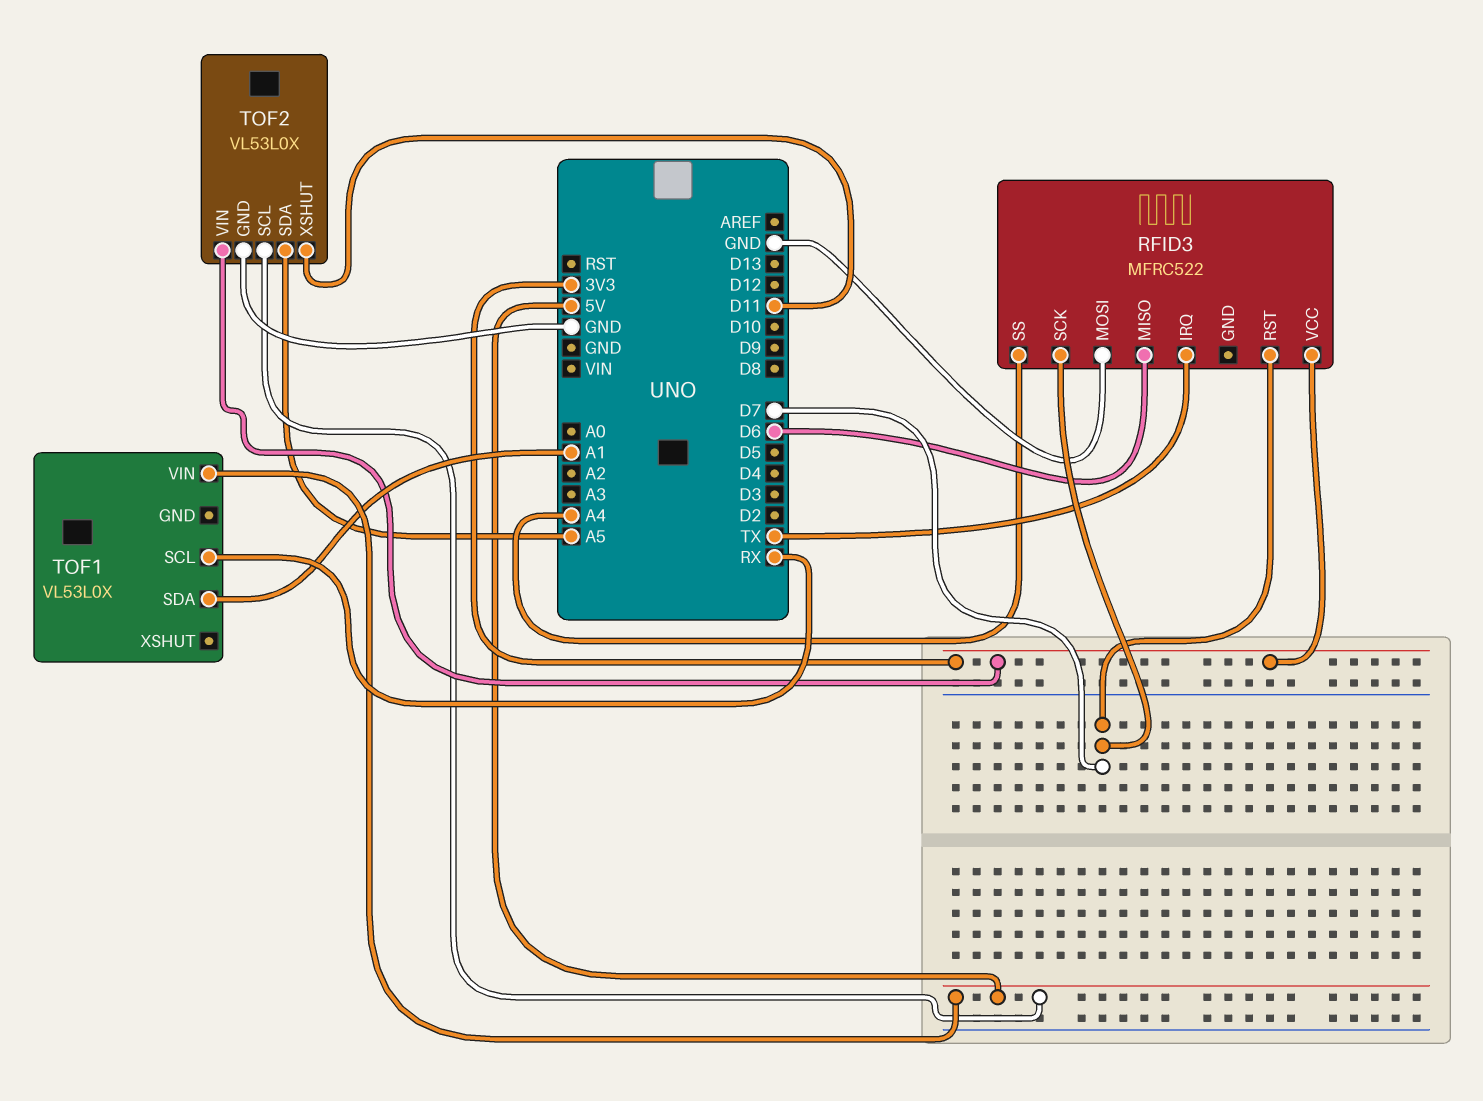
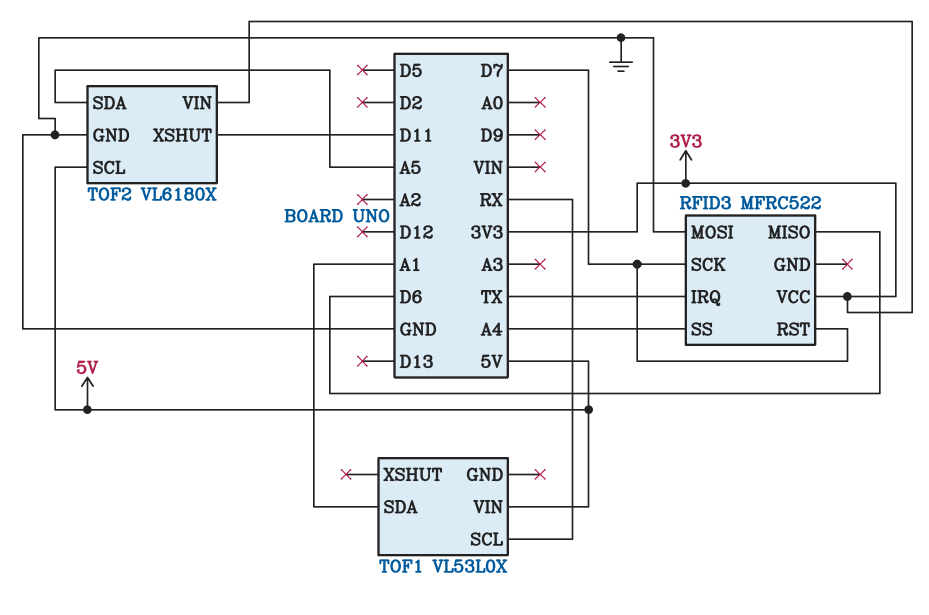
TOF2: VL53L0X -> VL6180X

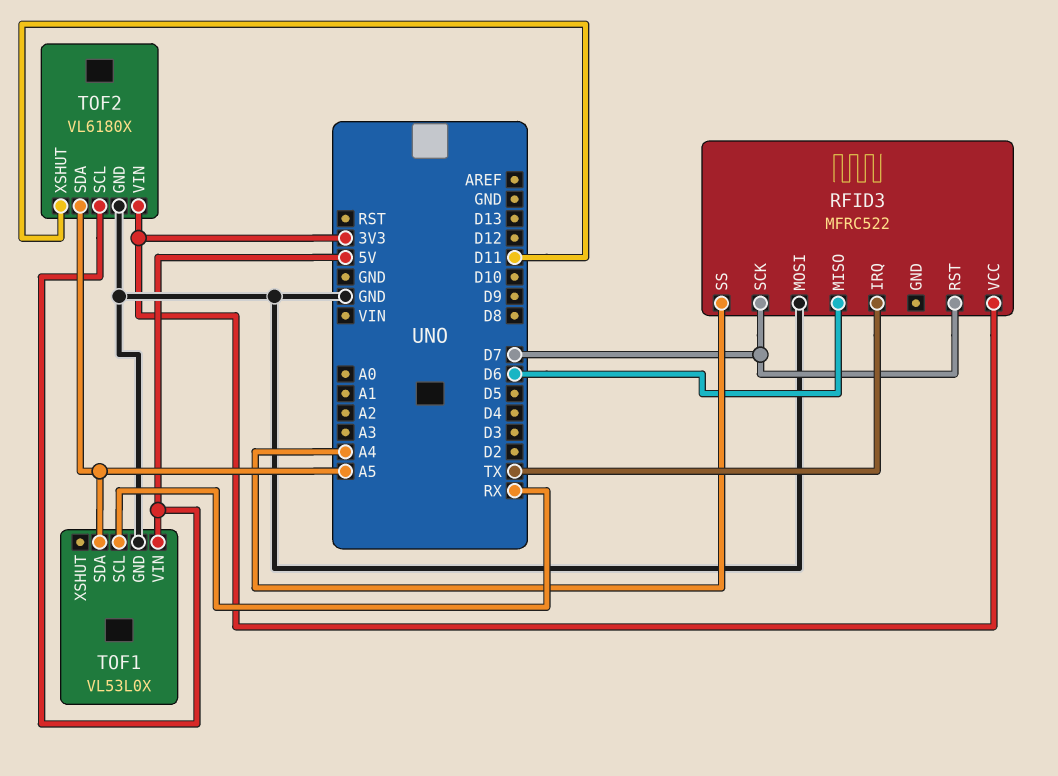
TOF1 pin GND: none -> GND
TOF1 pin SDA: A1 -> A5

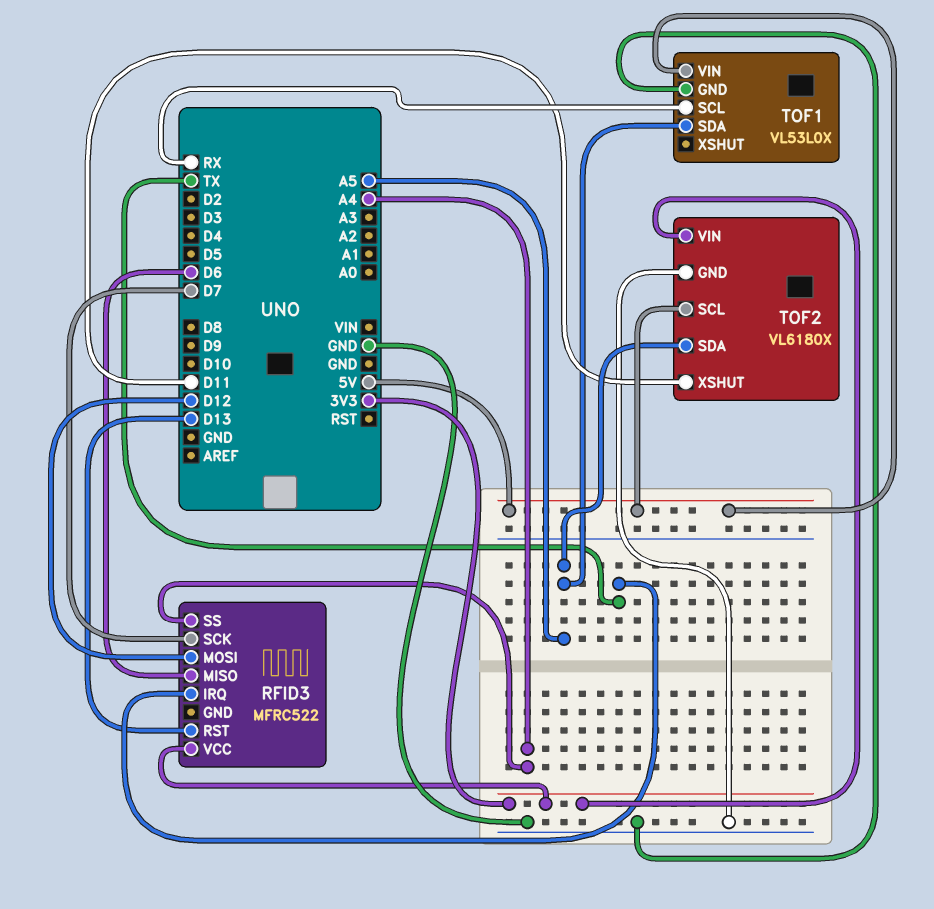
RFID3 pin MOSI: GND -> D12
RFID3 pin RST: D7 -> D13

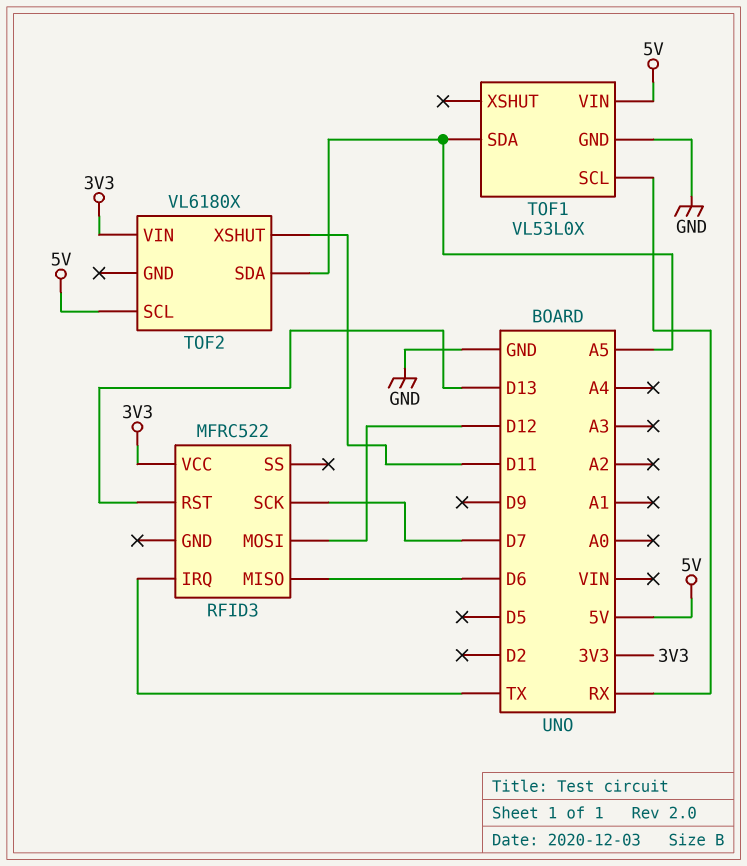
RFID3 pin SS: A4 -> none
TOF2 pin GND: GND -> none

